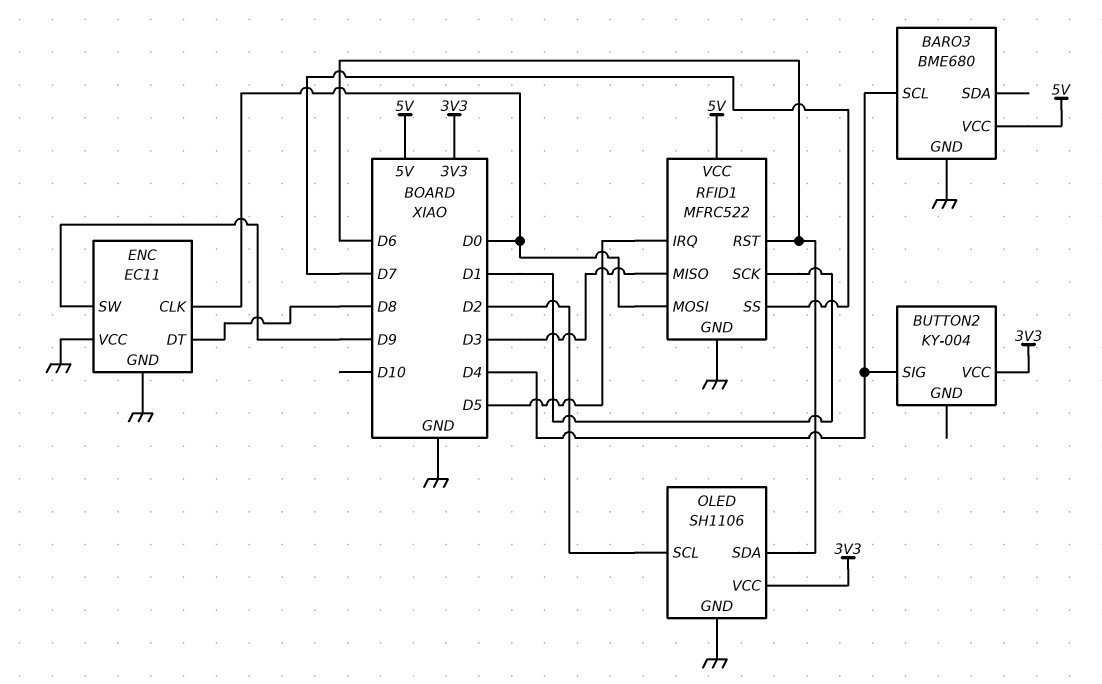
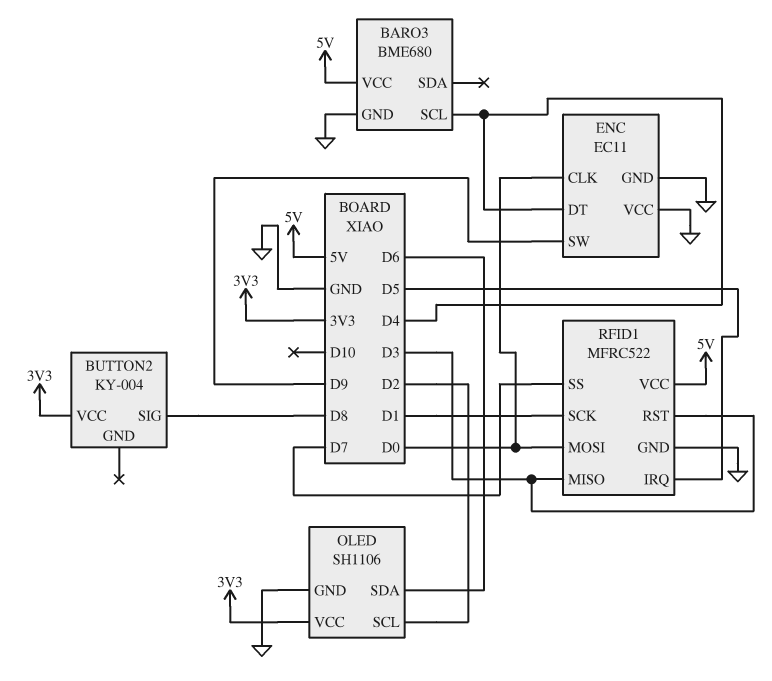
BUTTON2 pin SIG: D4 -> D8
ENC pin DT: D8 -> D4
RFID1 pin RST: D6 -> D3

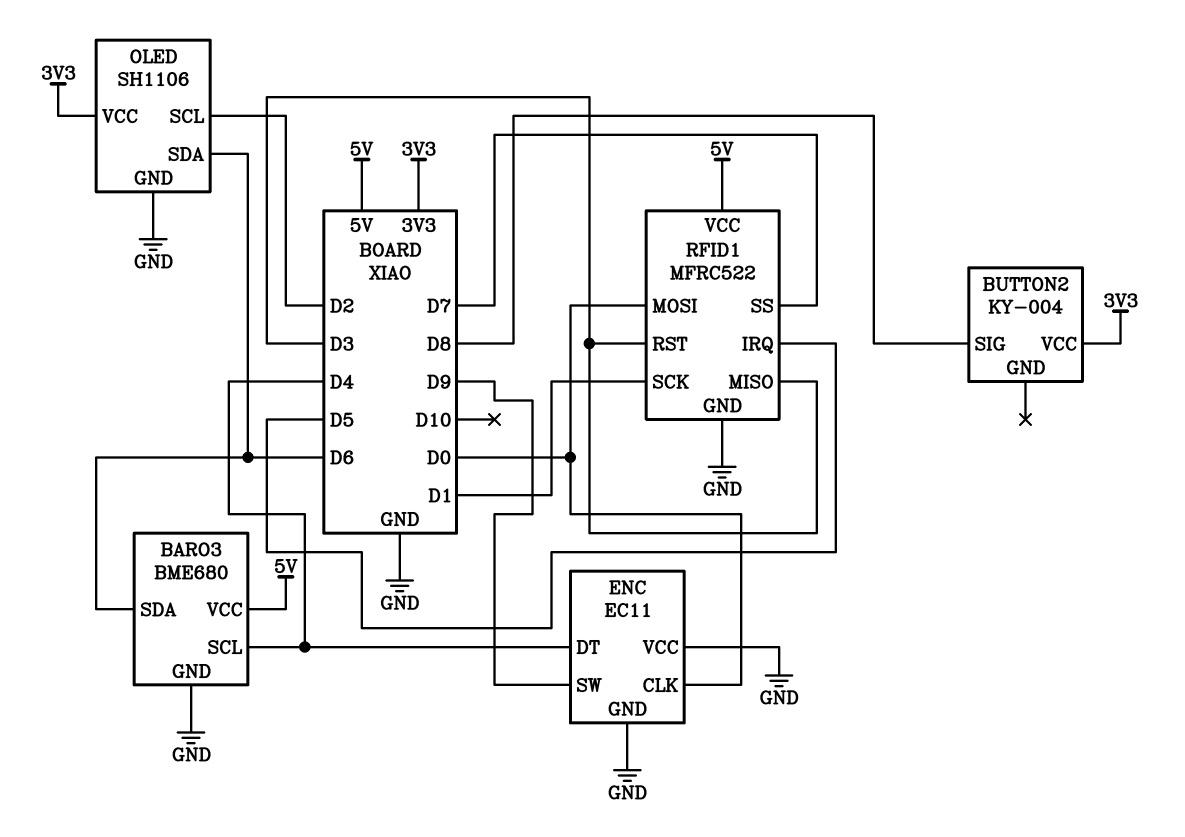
BARO3 pin SDA: none -> D6

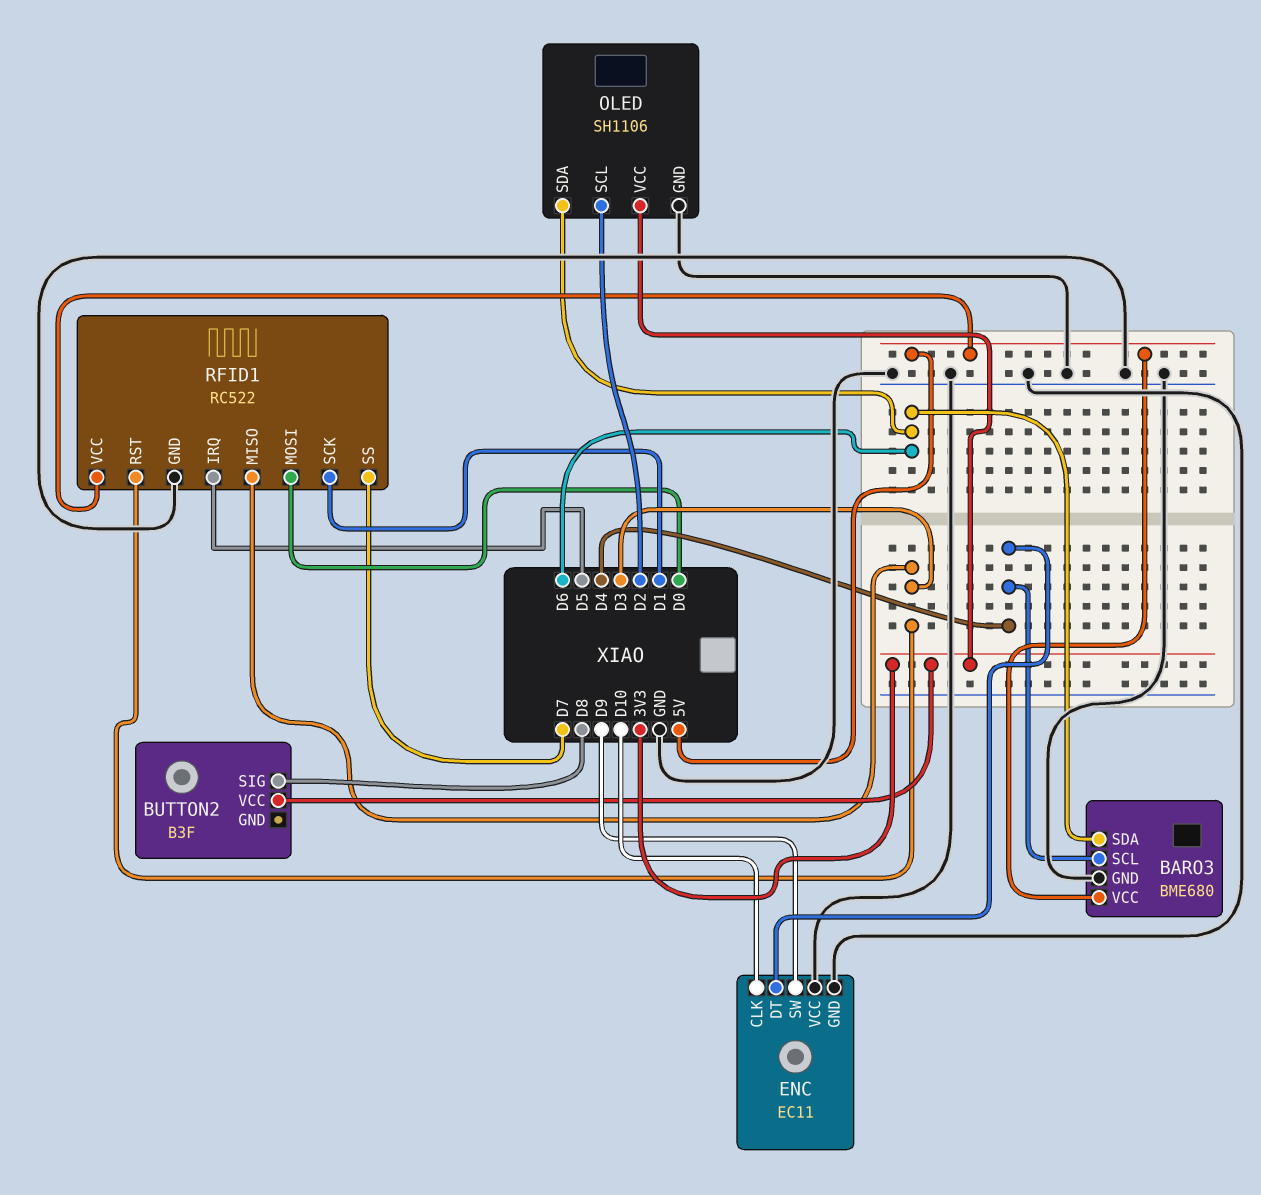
BUTTON2: KY-004 -> B3F
ENC pin CLK: D0 -> D10
RFID1: MFRC522 -> RC522

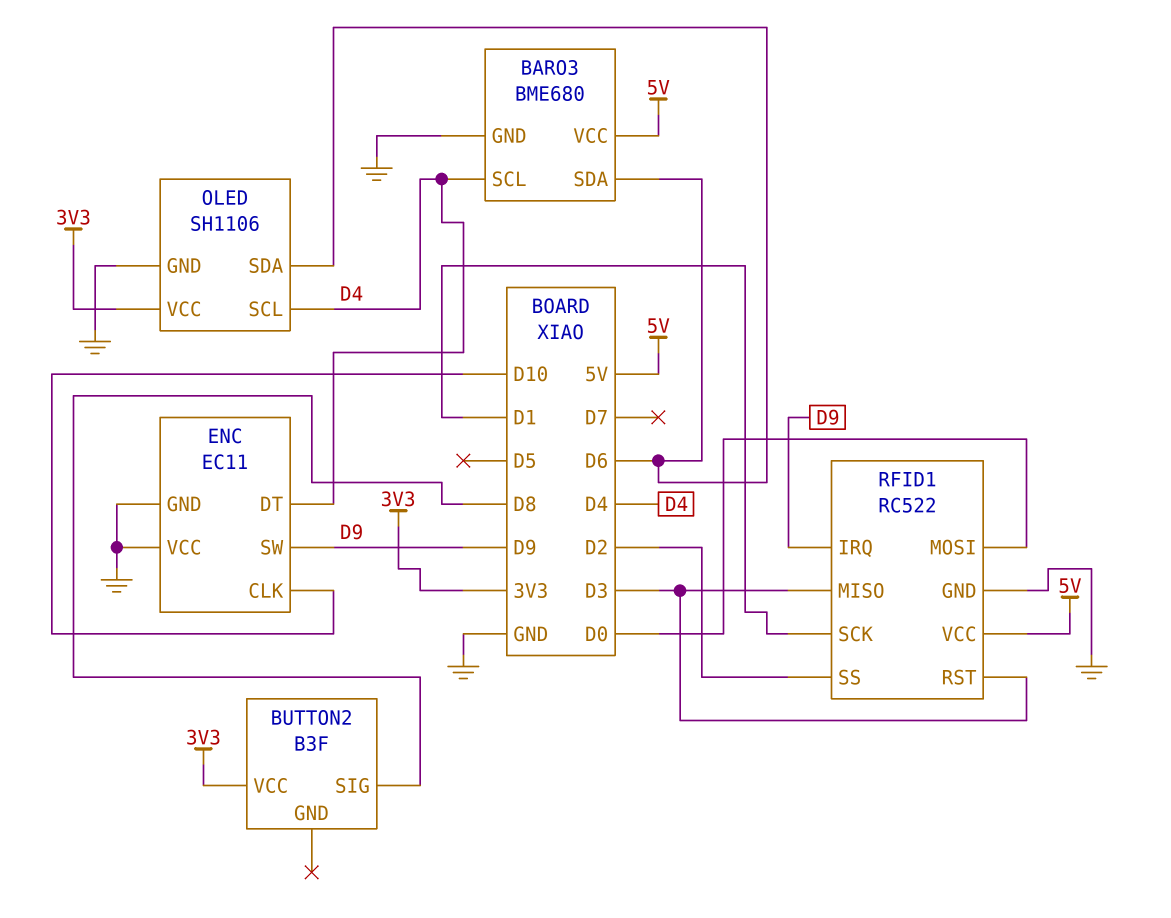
OLED pin SCL: D2 -> D4
RFID1 pin IRQ: D5 -> D9
RFID1 pin SS: D7 -> D2

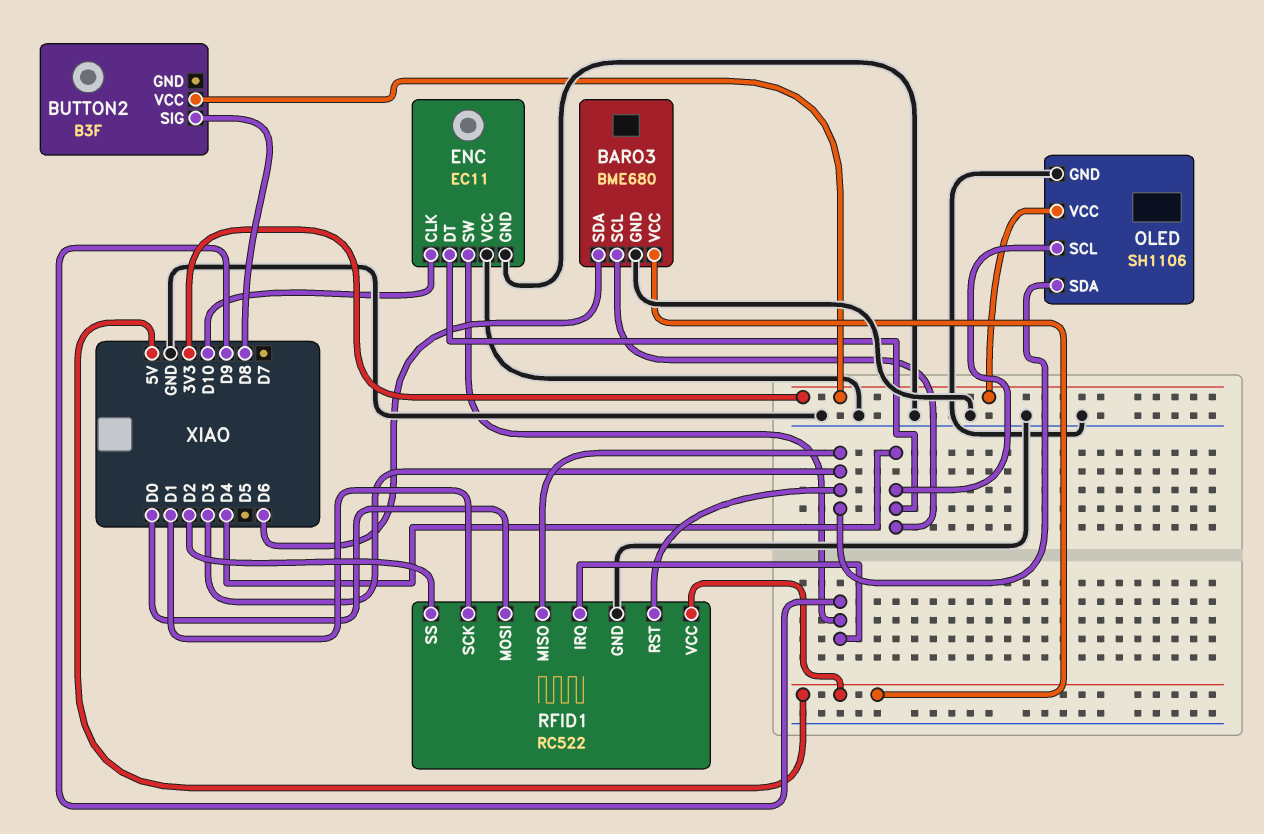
OLED pin SDA: D6 -> D3

